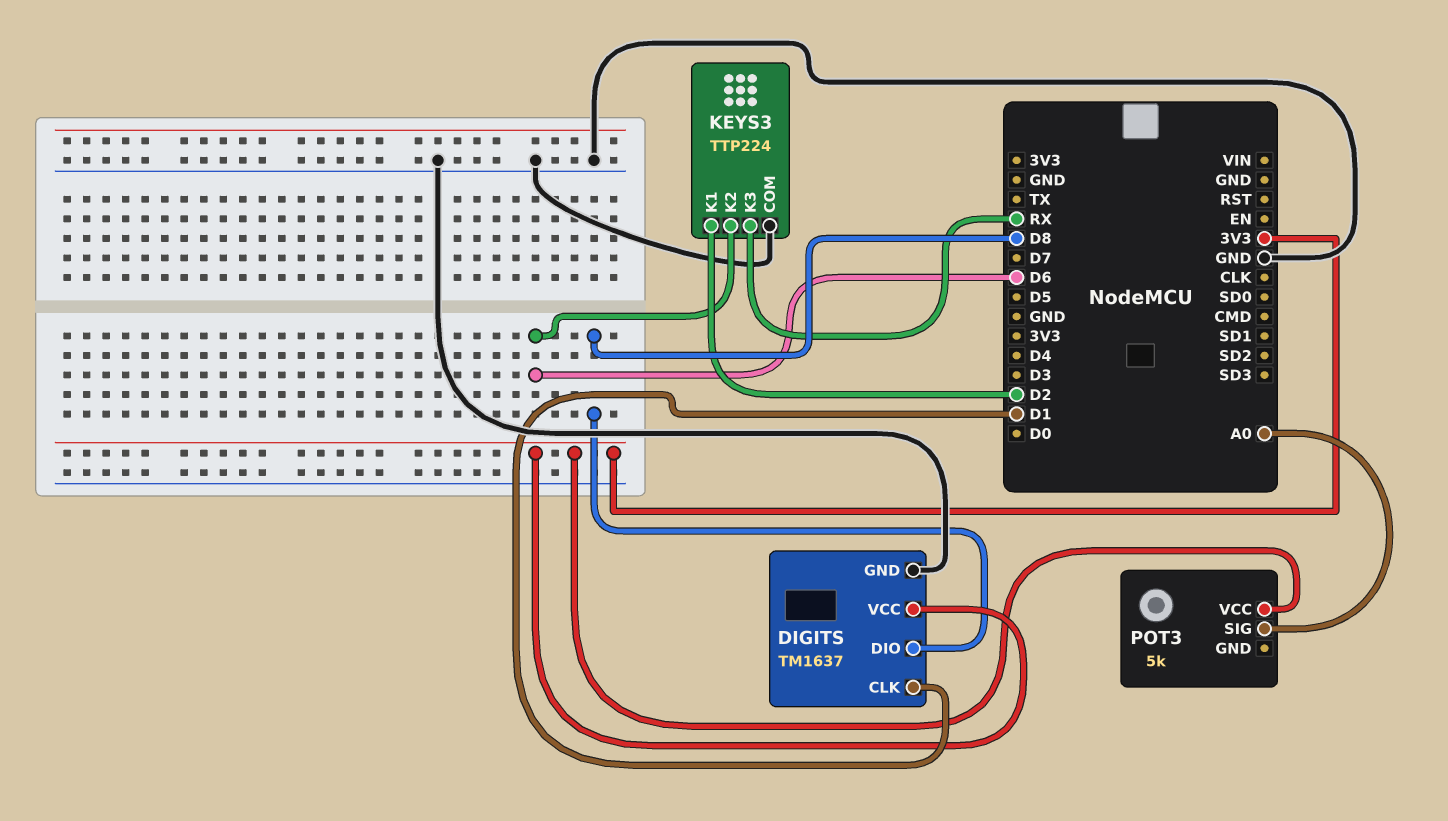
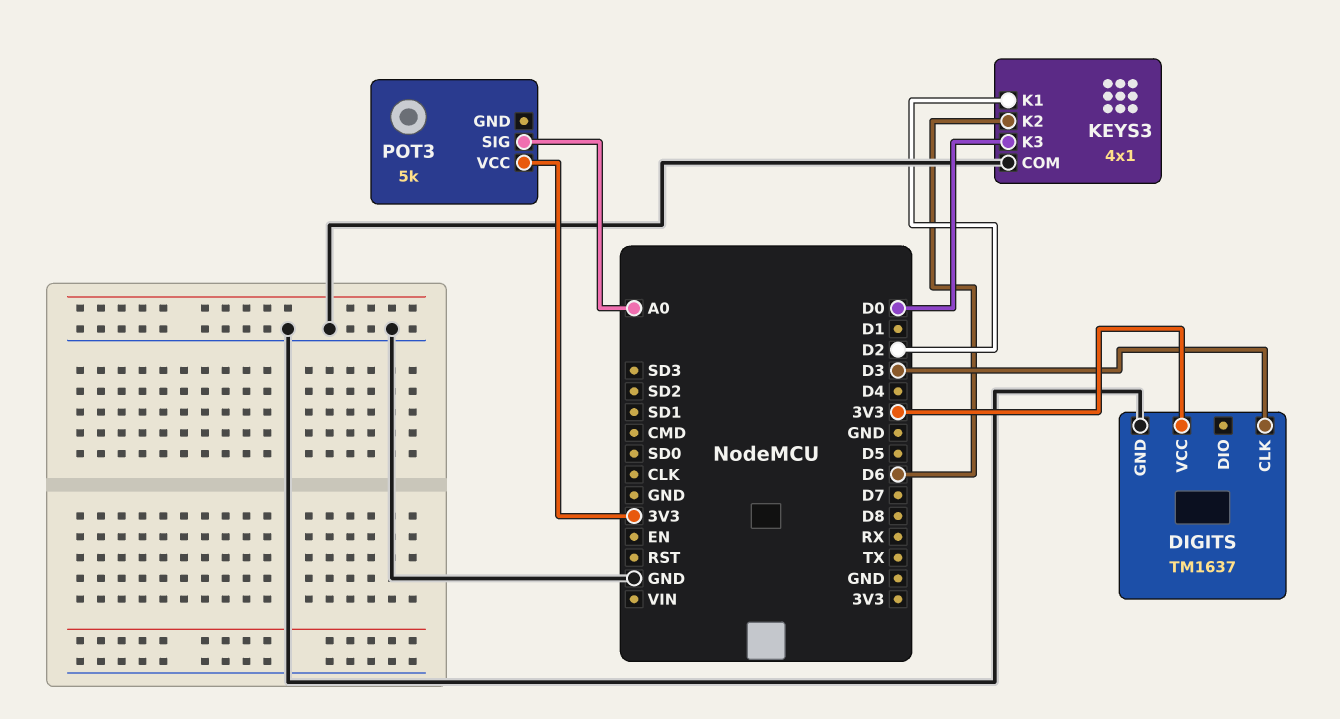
DIGITS pin CLK: D1 -> D3
DIGITS pin DIO: D8 -> none
KEYS3: TTP224 -> 4x1
KEYS3 pin K3: RX -> D0

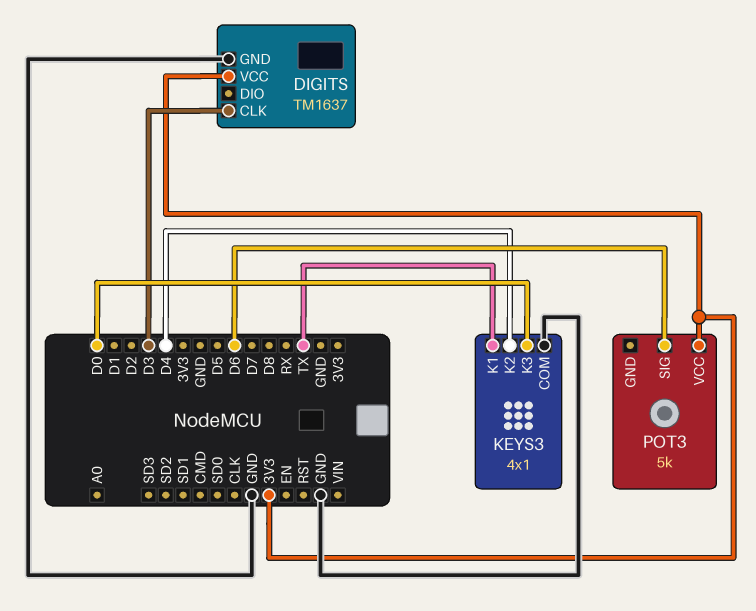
KEYS3 pin K1: D2 -> TX
KEYS3 pin K2: D6 -> D4
POT3 pin SIG: A0 -> D6

